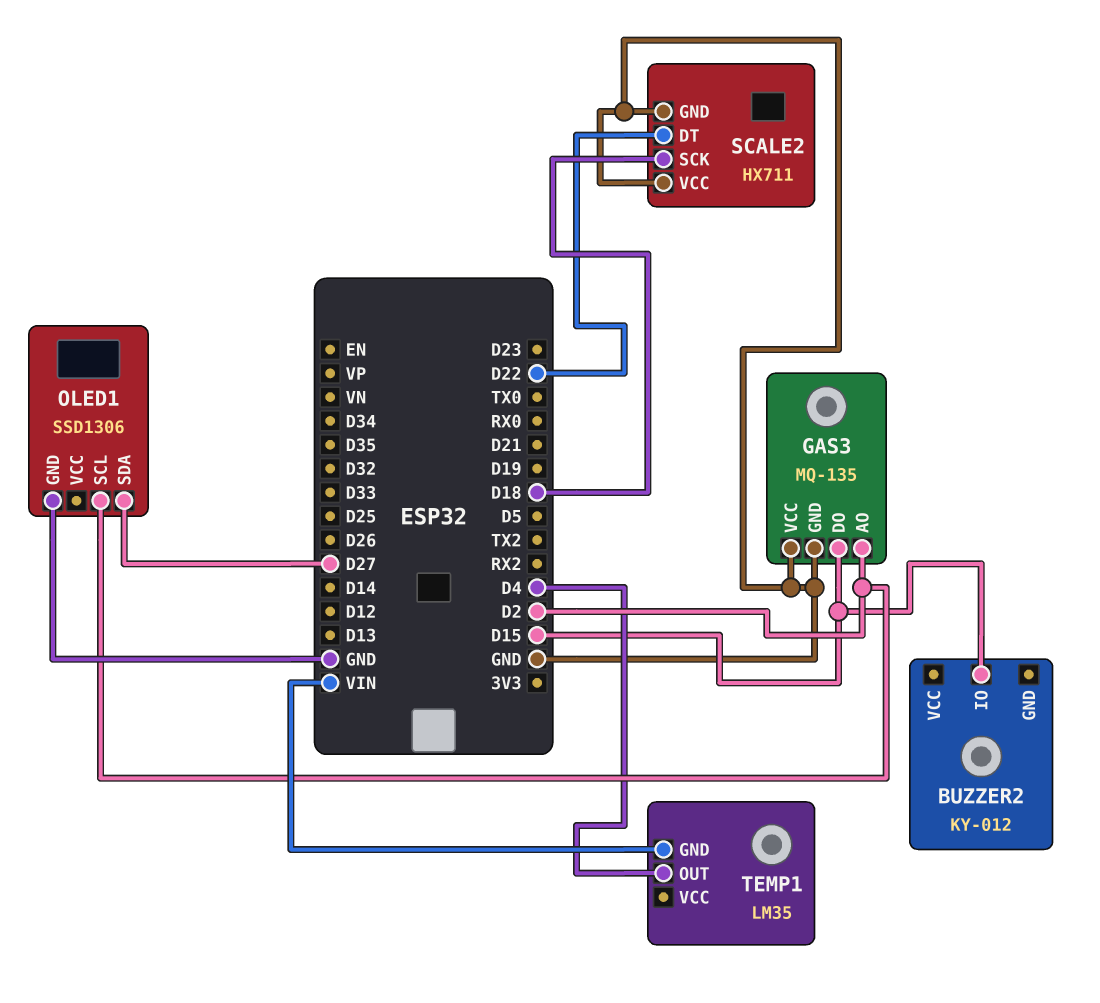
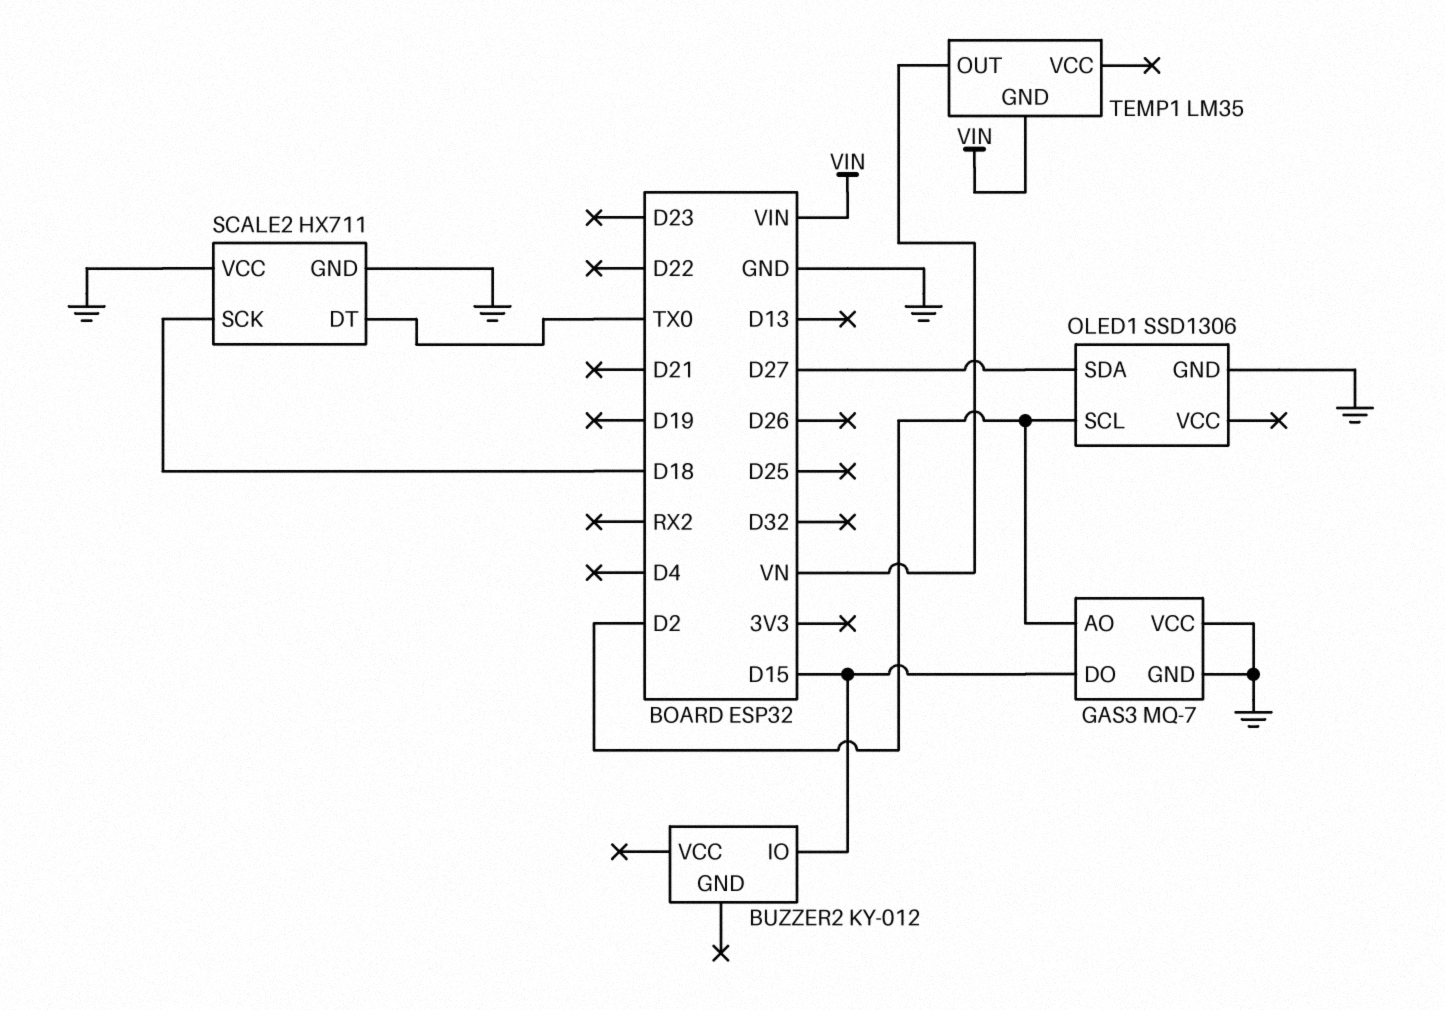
GAS3: MQ-135 -> MQ-7
SCALE2 pin DT: D22 -> TX0
TEMP1 pin OUT: D4 -> VN

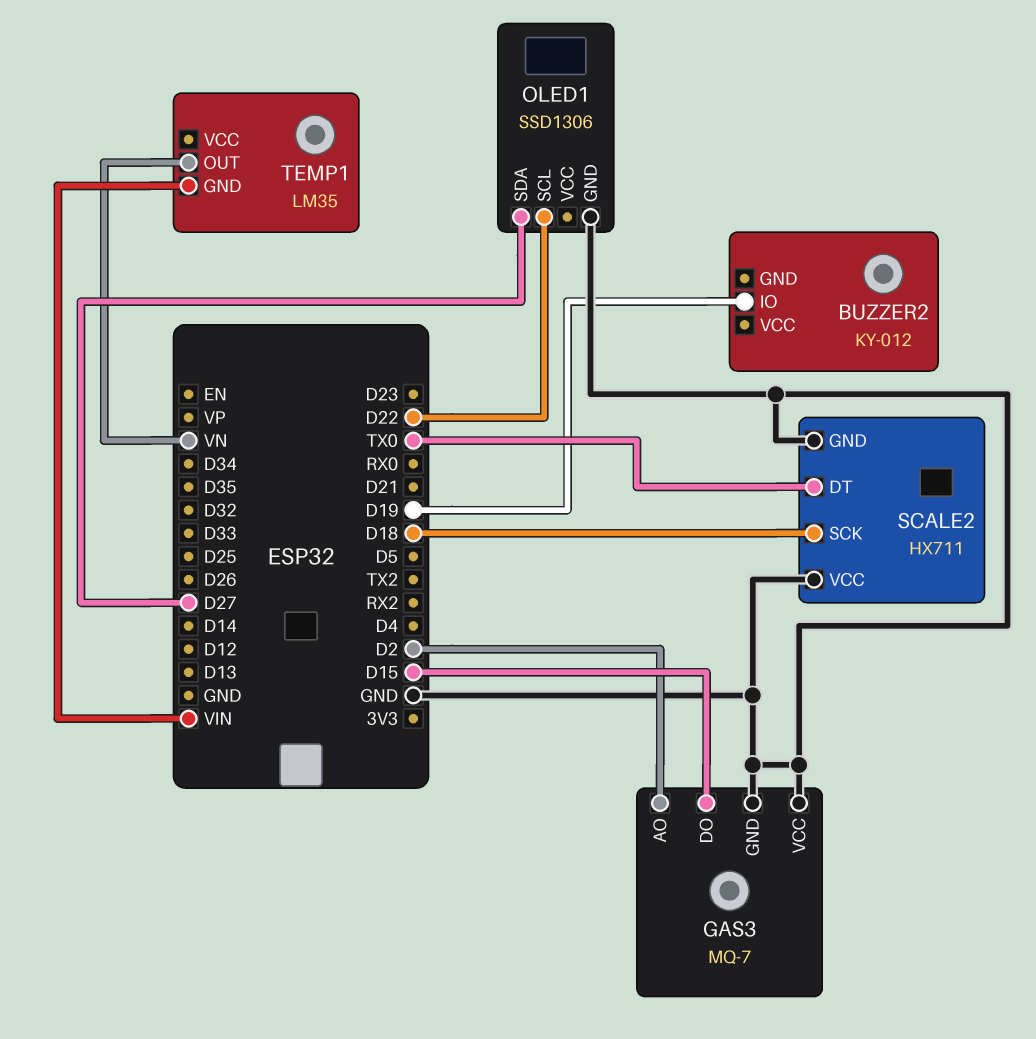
BUZZER2 pin IO: D15 -> D19
OLED1 pin SCL: D2 -> D22

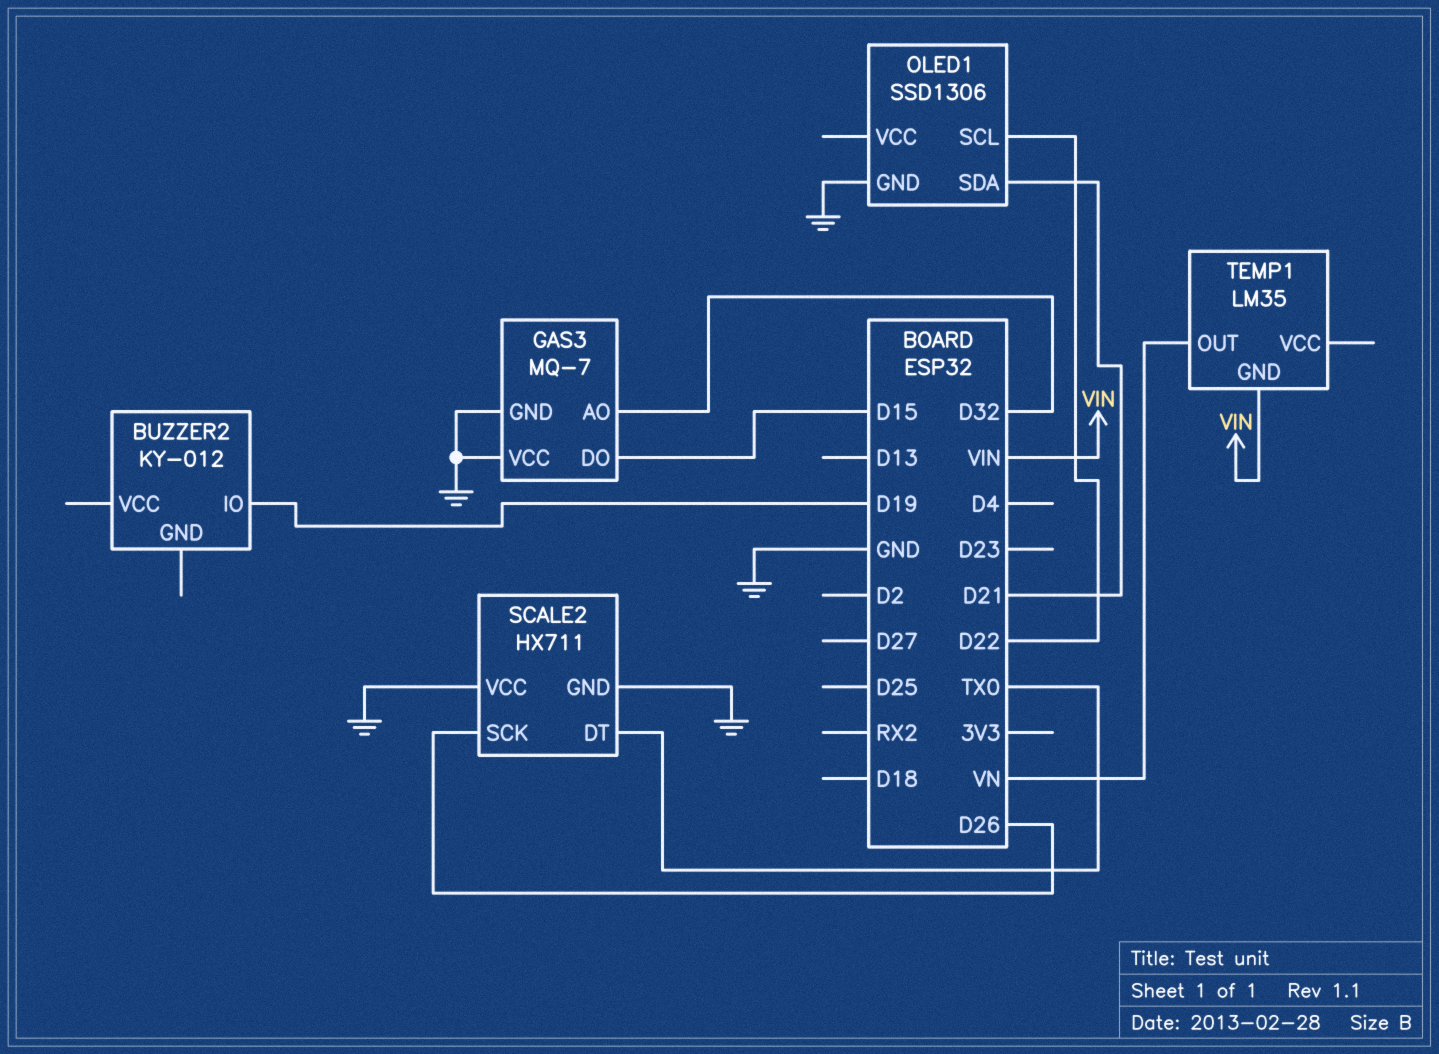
GAS3 pin AO: D2 -> D32
OLED1 pin SDA: D27 -> D21
SCALE2 pin SCK: D18 -> D26

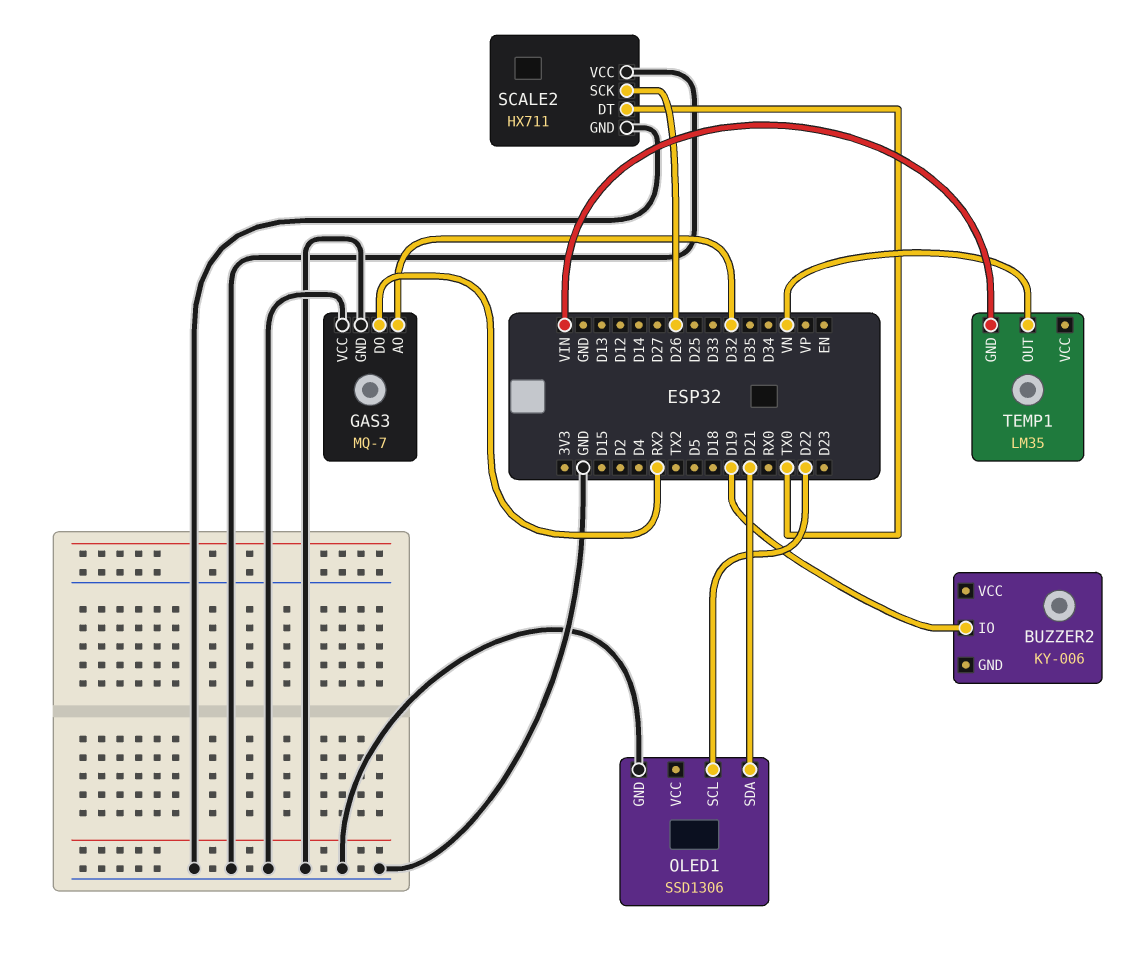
BUZZER2: KY-012 -> KY-006
GAS3 pin DO: D15 -> RX2

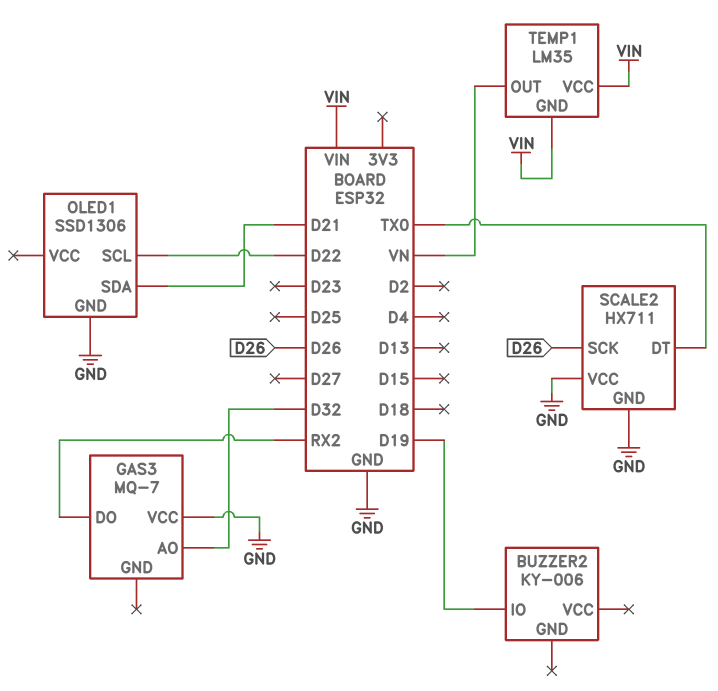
GAS3 pin GND: GND -> none
TEMP1 pin VCC: none -> VIN

